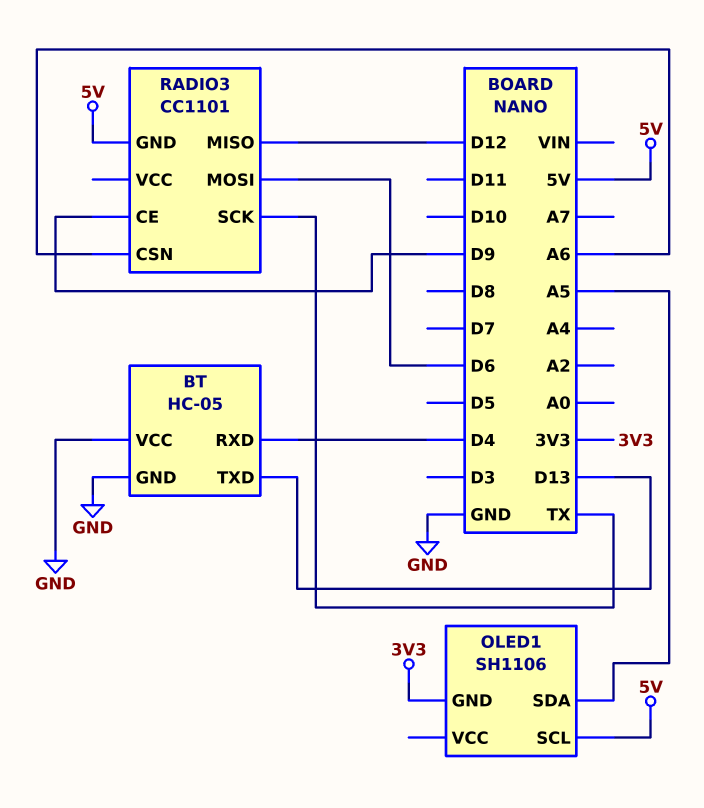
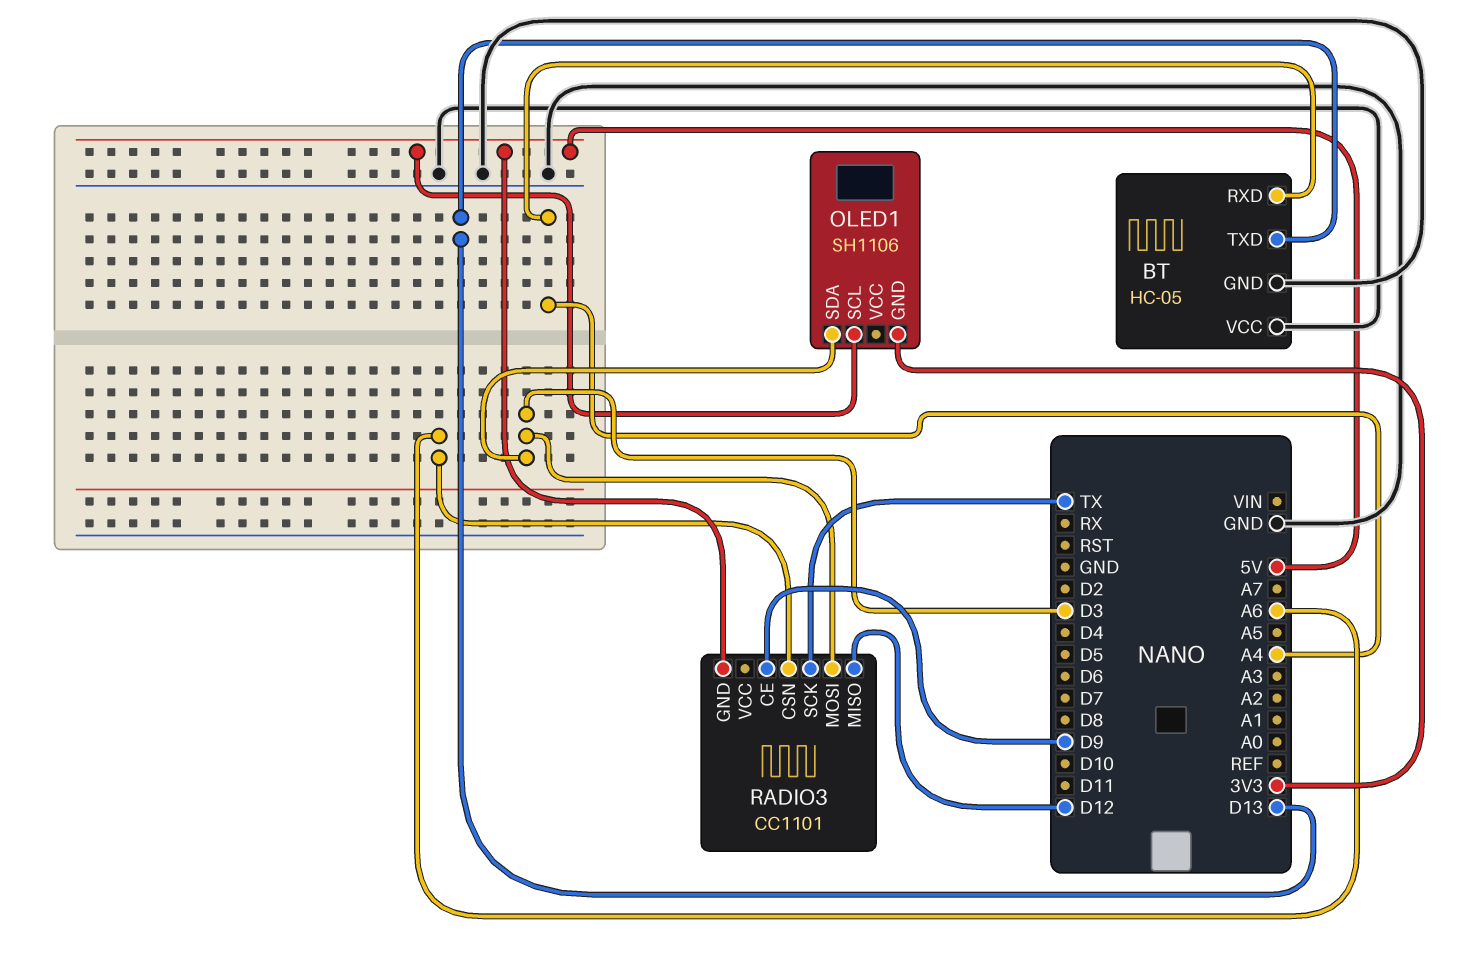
BT pin RXD: D4 -> A4
OLED1 pin SDA: A5 -> D3
RADIO3 pin MOSI: D6 -> D3

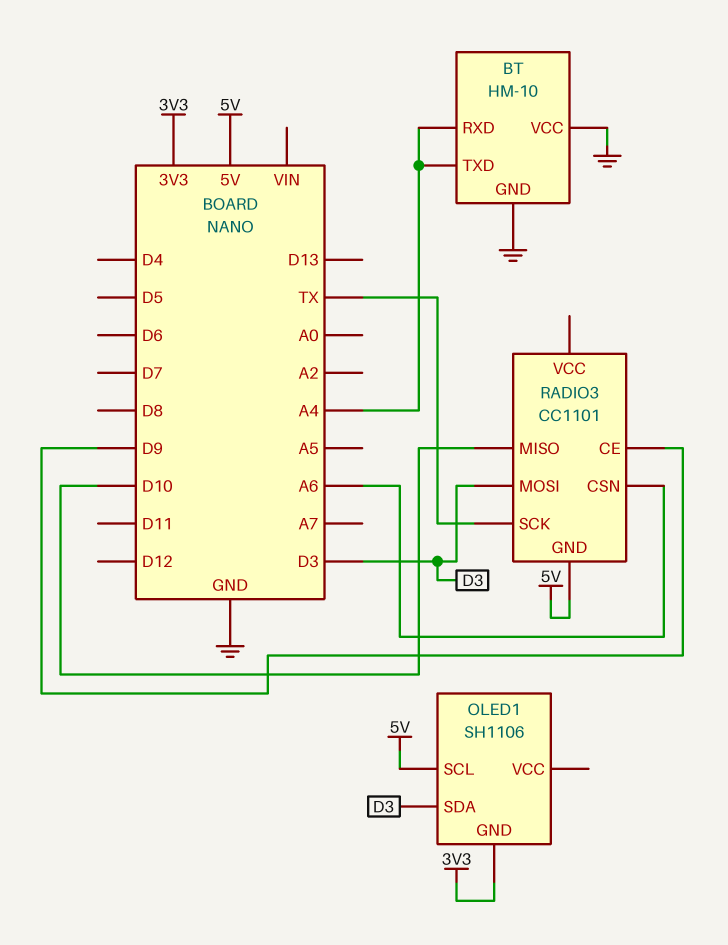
BT: HC-05 -> HM-10
BT pin TXD: D13 -> A4
RADIO3 pin MISO: D12 -> D10

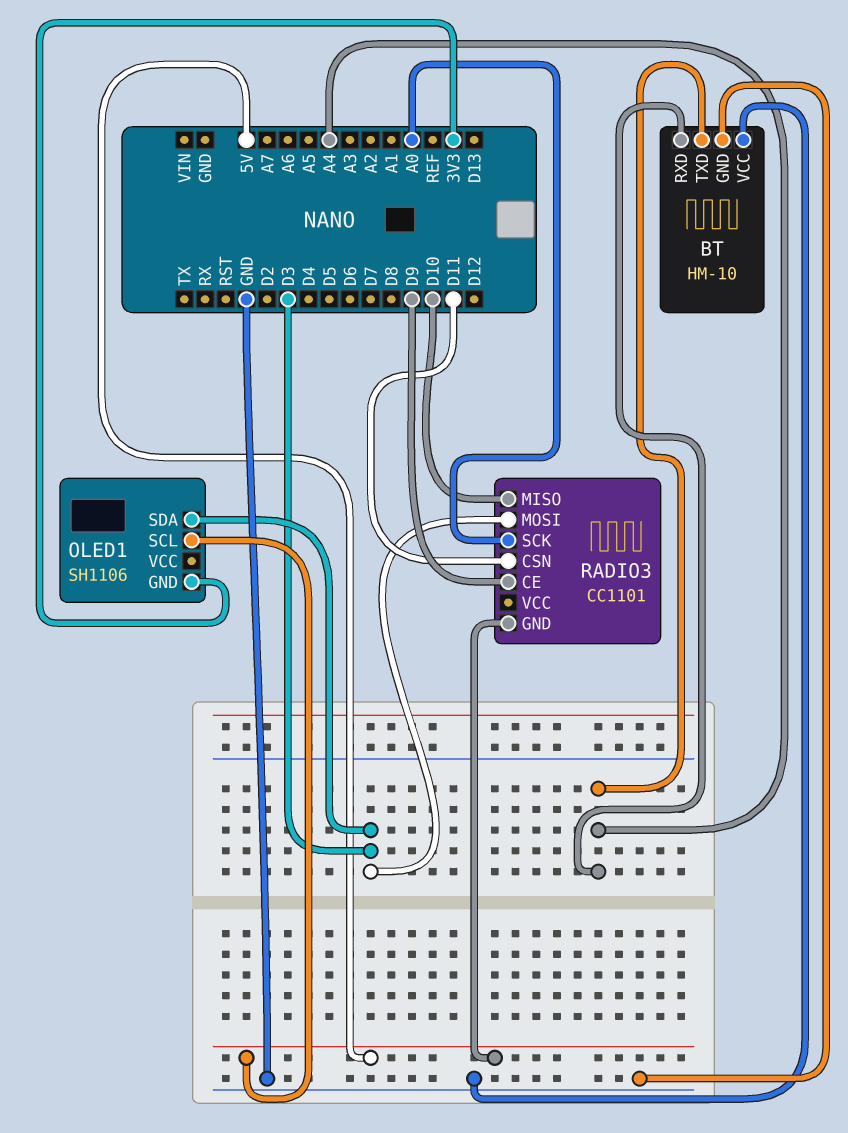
RADIO3 pin CSN: A6 -> D11
RADIO3 pin SCK: TX -> A0

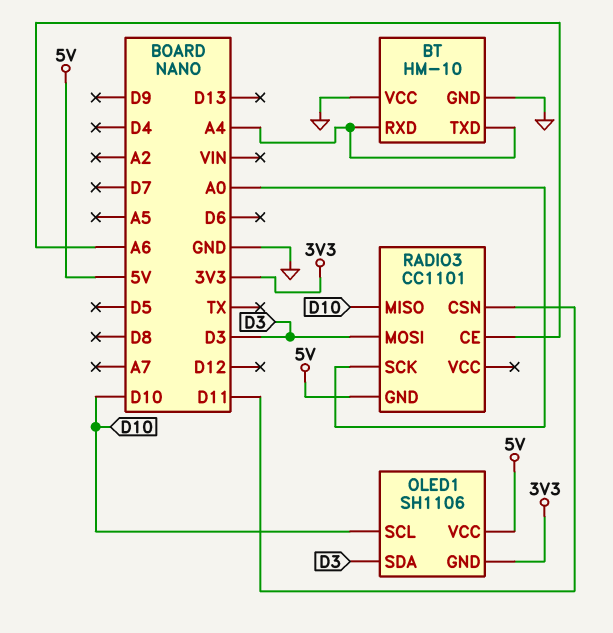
OLED1 pin SCL: 5V -> D10
OLED1 pin VCC: none -> 5V
RADIO3 pin CE: D9 -> A6

